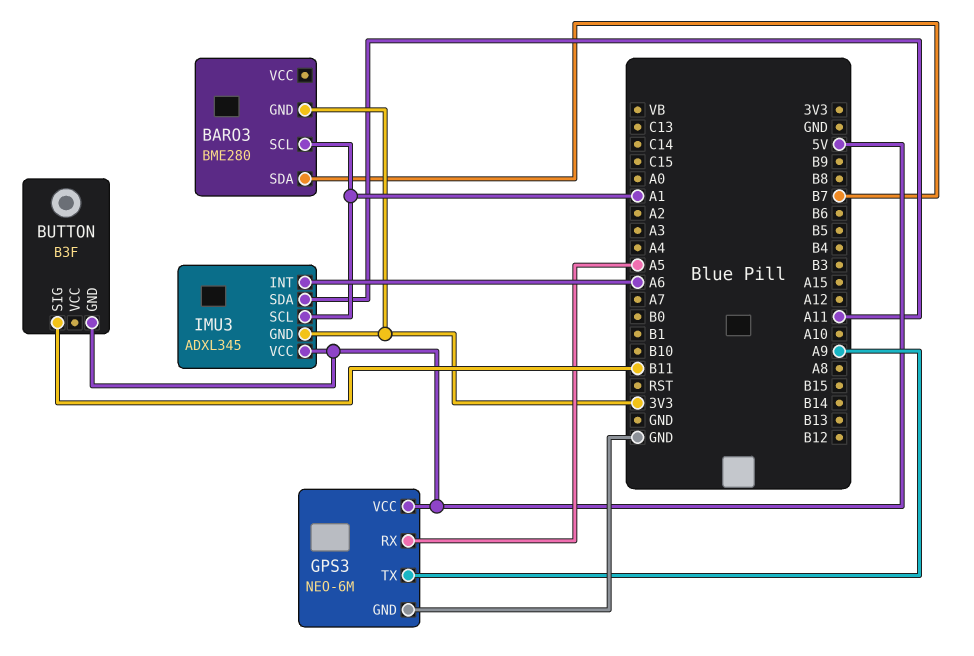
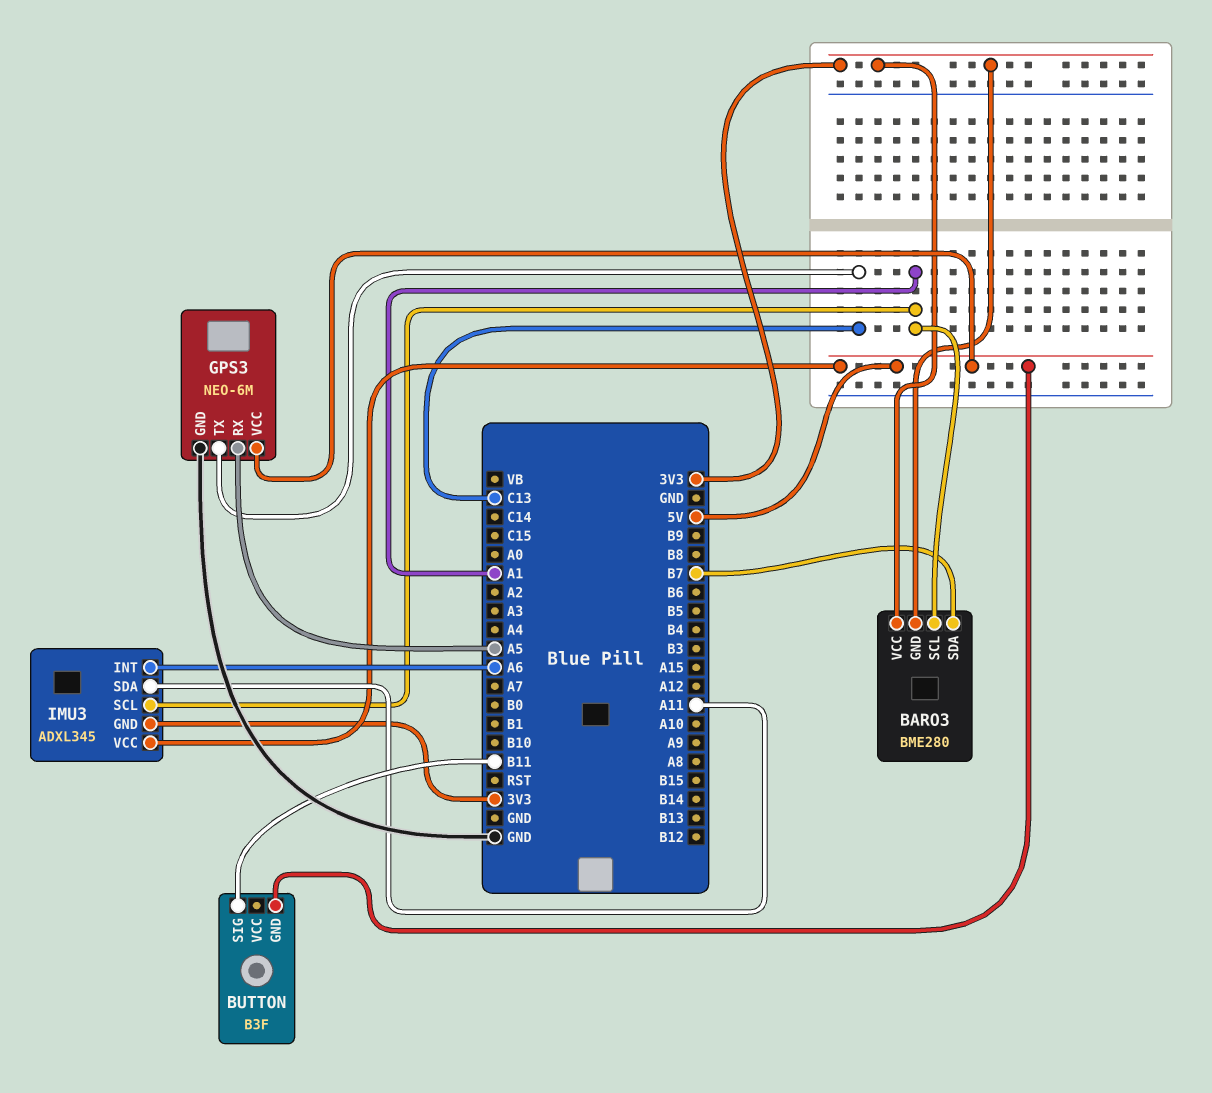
BARO3 pin VCC: none -> 3V3
GPS3 pin TX: A9 -> C13

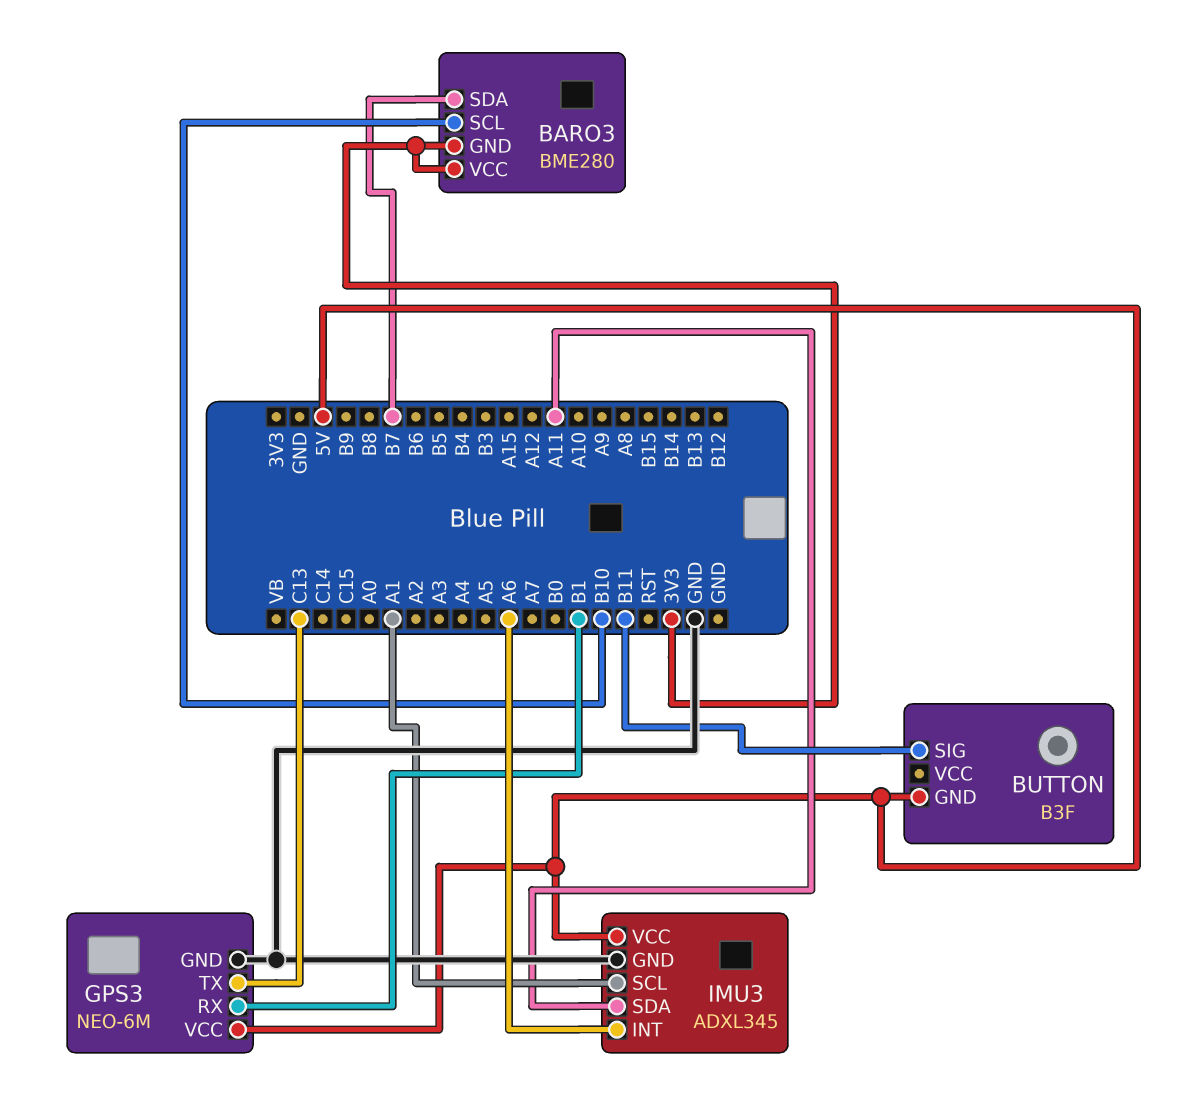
BARO3 pin SCL: A1 -> B10
GPS3 pin RX: A5 -> B1
IMU3 pin GND: 3V3 -> GND

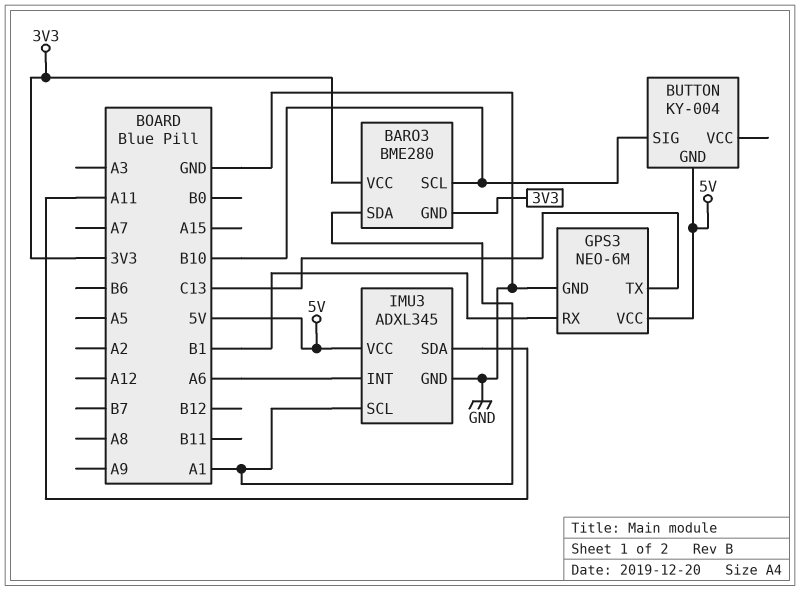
BARO3 pin SDA: B7 -> A1
BUTTON: B3F -> KY-004
BUTTON pin SIG: B11 -> B10

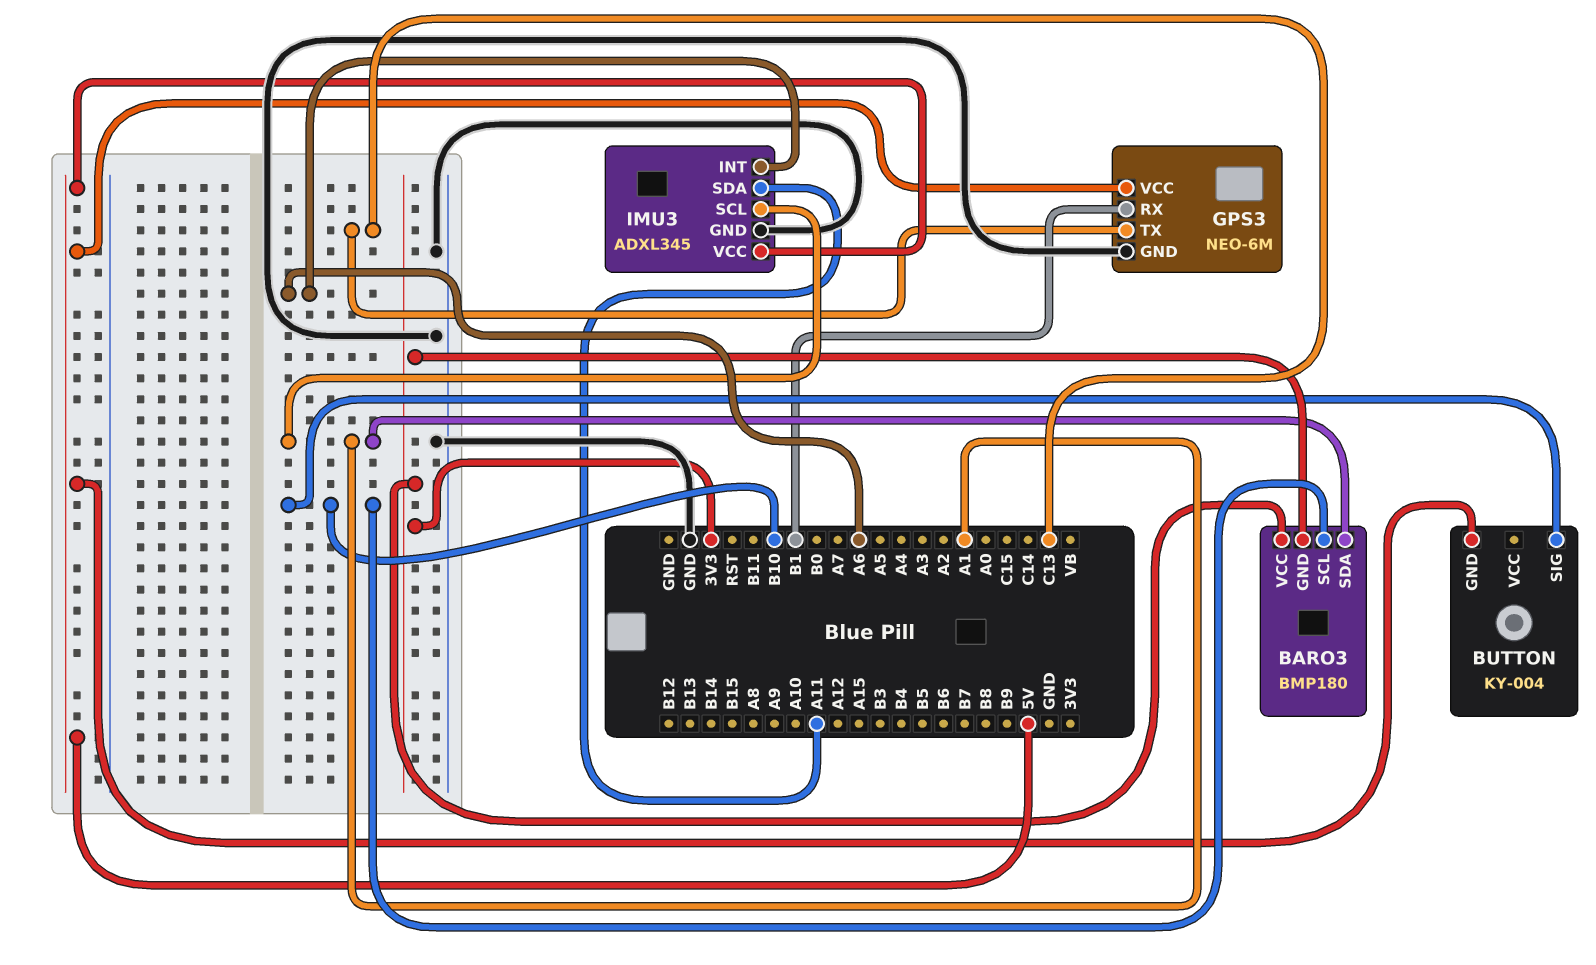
BARO3: BME280 -> BMP180

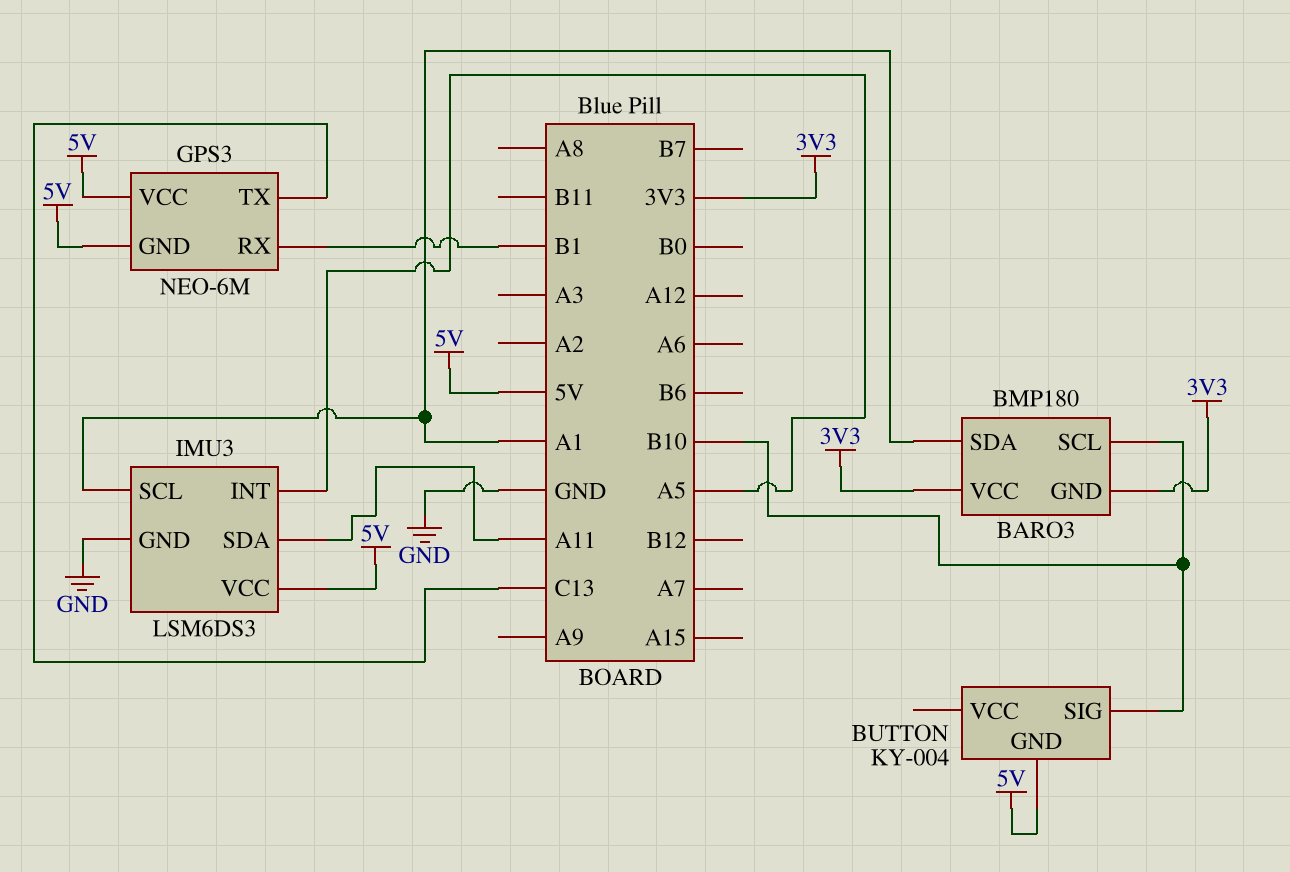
GPS3 pin GND: GND -> 5V
IMU3: ADXL345 -> LSM6DS3
IMU3 pin INT: A6 -> A5

